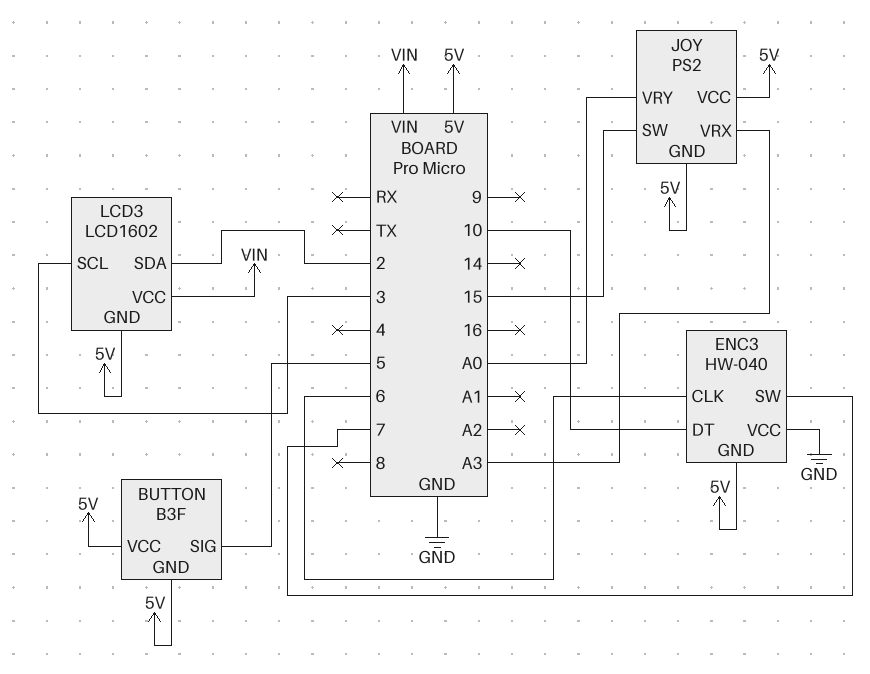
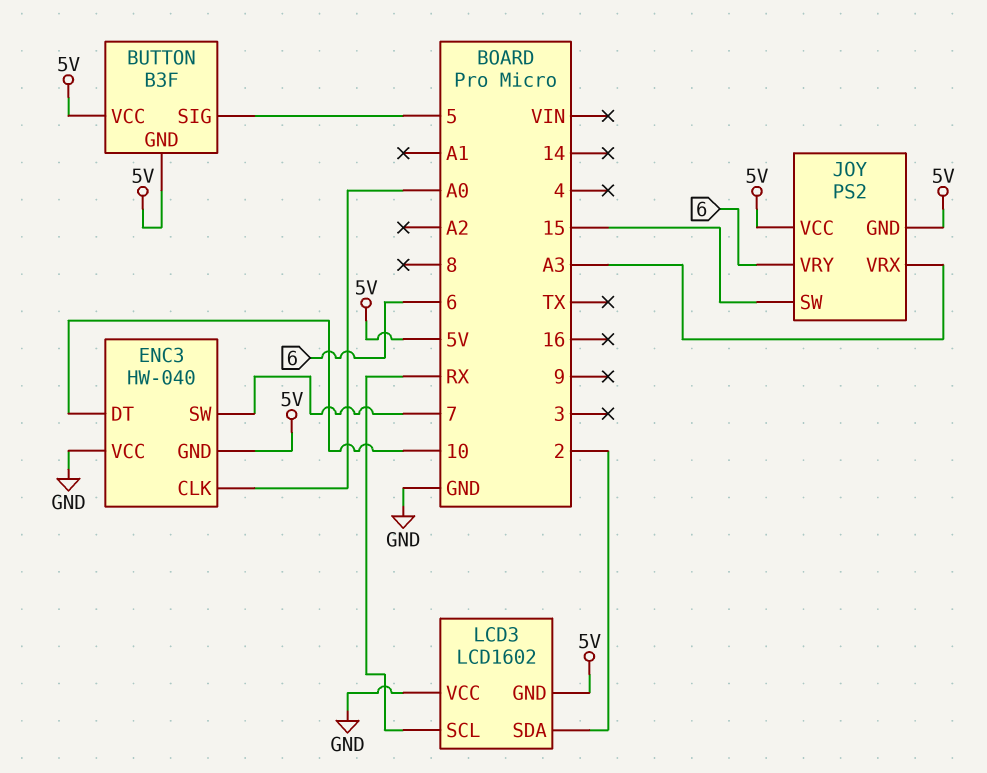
ENC3 pin CLK: 6 -> A0
JOY pin VRY: A0 -> 6
LCD3 pin SCL: 3 -> RX
LCD3 pin VCC: VIN -> GND

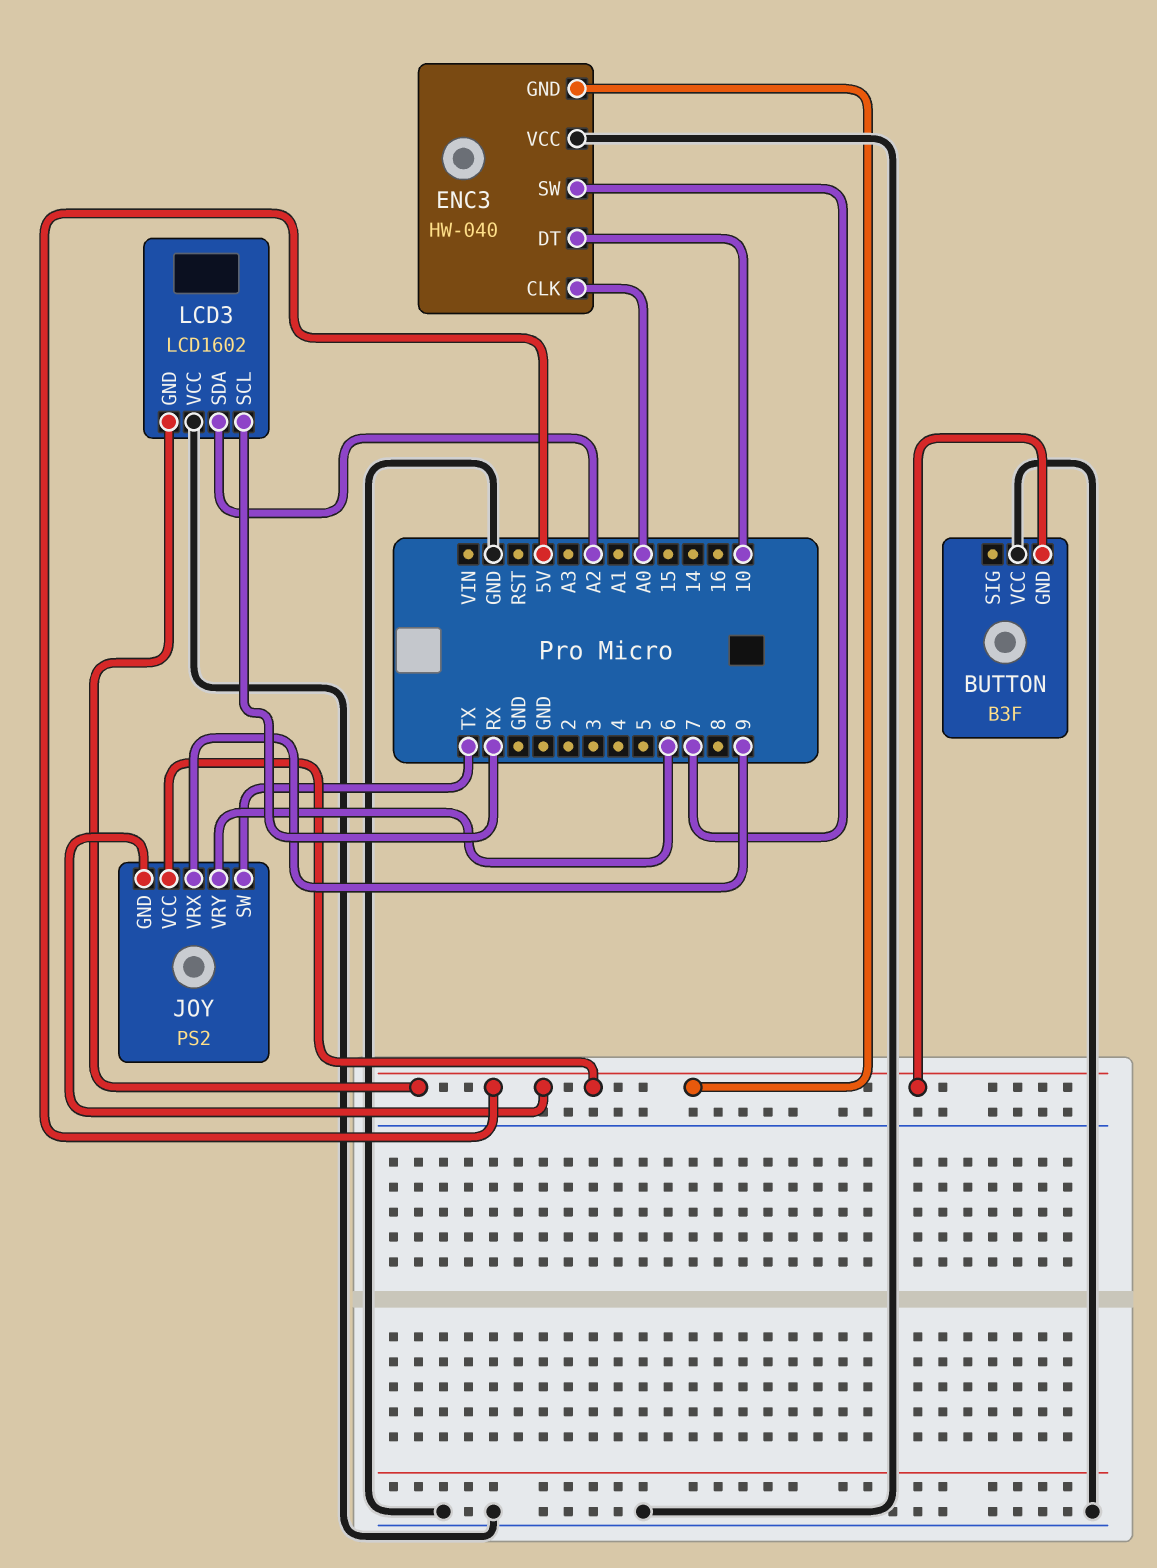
BUTTON pin SIG: 5 -> none
BUTTON pin VCC: 5V -> GND
JOY pin SW: 15 -> TX
JOY pin VRX: A3 -> 9
LCD3 pin SDA: 2 -> A2

